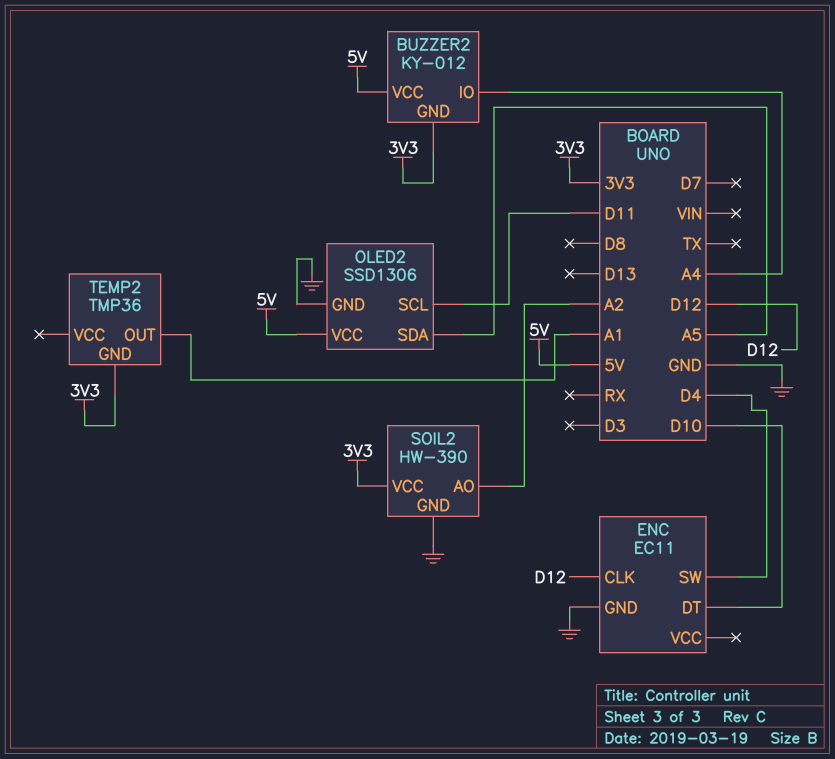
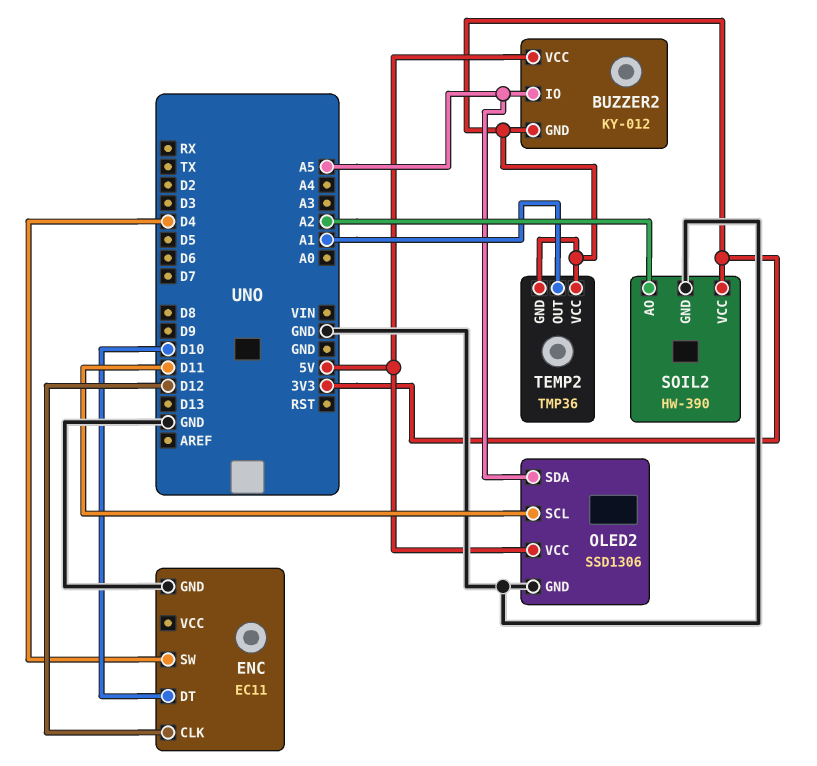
BUZZER2 pin IO: A4 -> A5
TEMP2 pin VCC: none -> 3V3

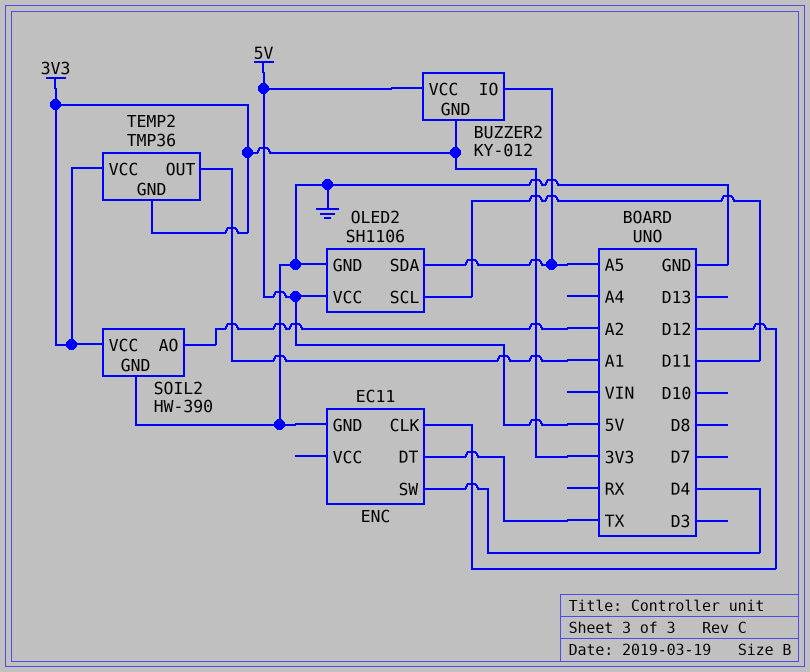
ENC pin DT: D10 -> TX
OLED2: SSD1306 -> SH1106

